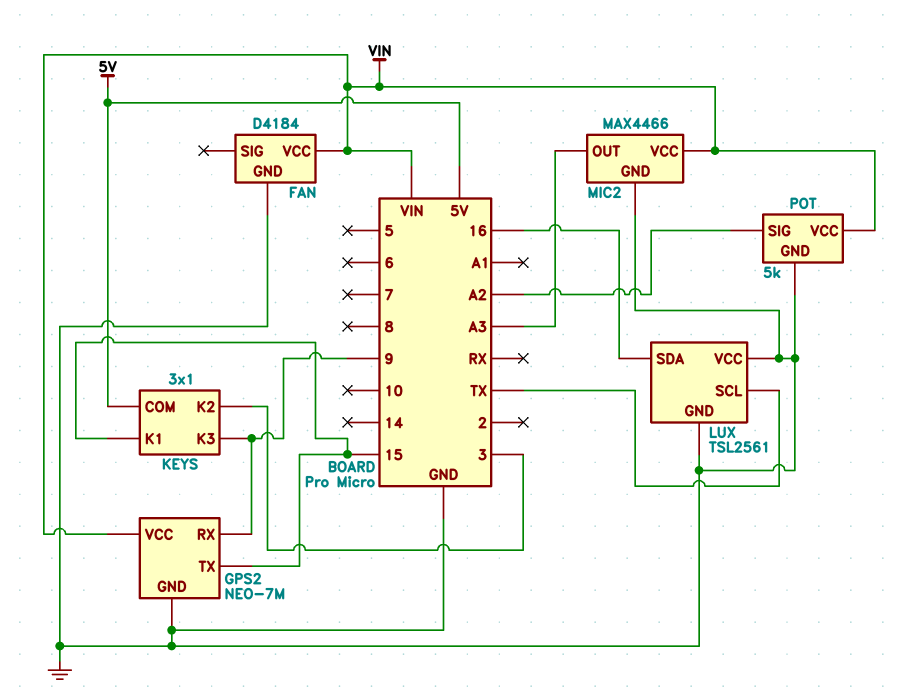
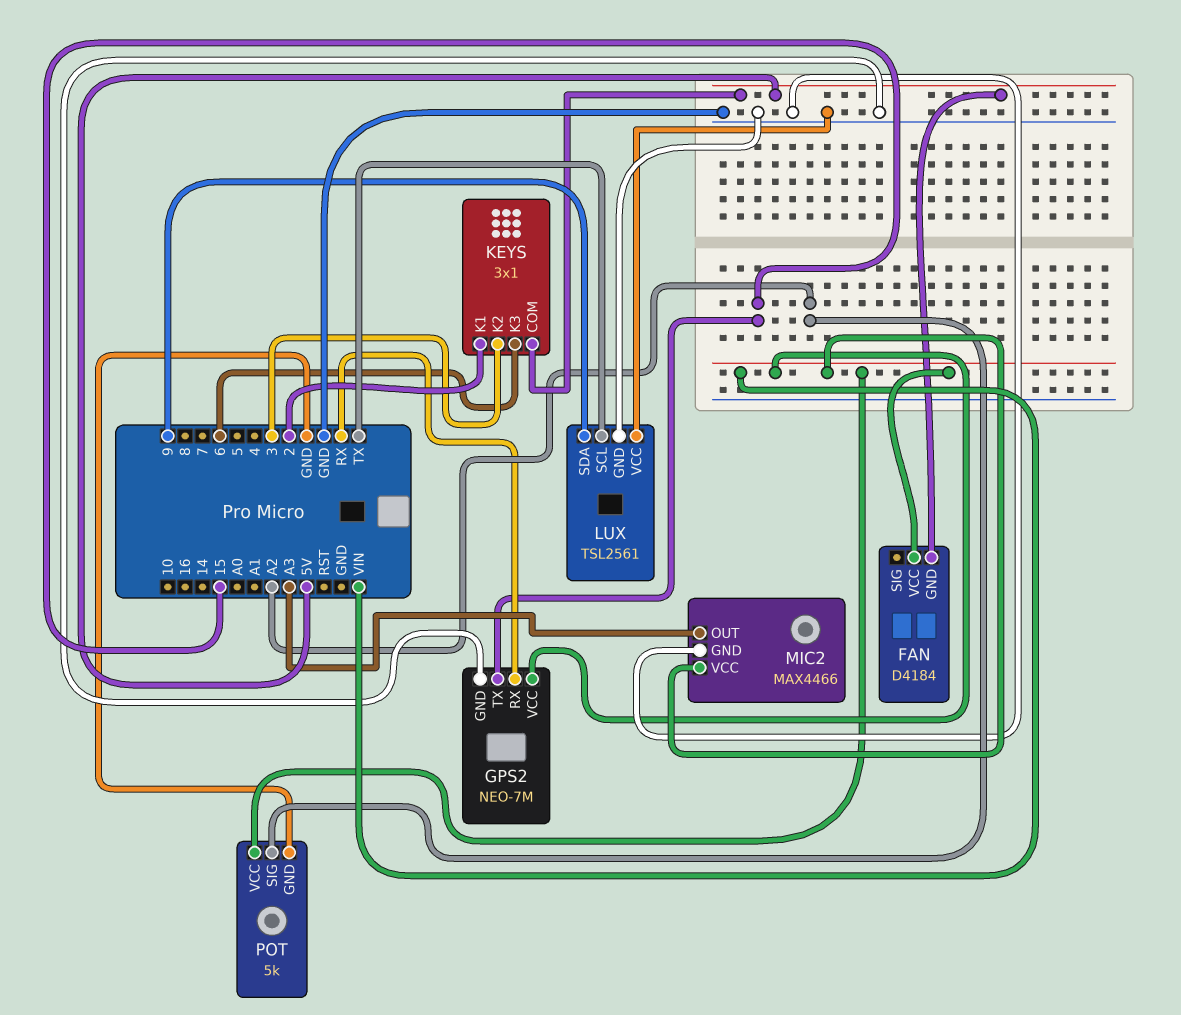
FAN pin GND: GND -> 5V
GPS2 pin RX: 9 -> RX
KEYS pin K1: 15 -> 2
KEYS pin K3: 9 -> 6
LUX pin SDA: 16 -> 9

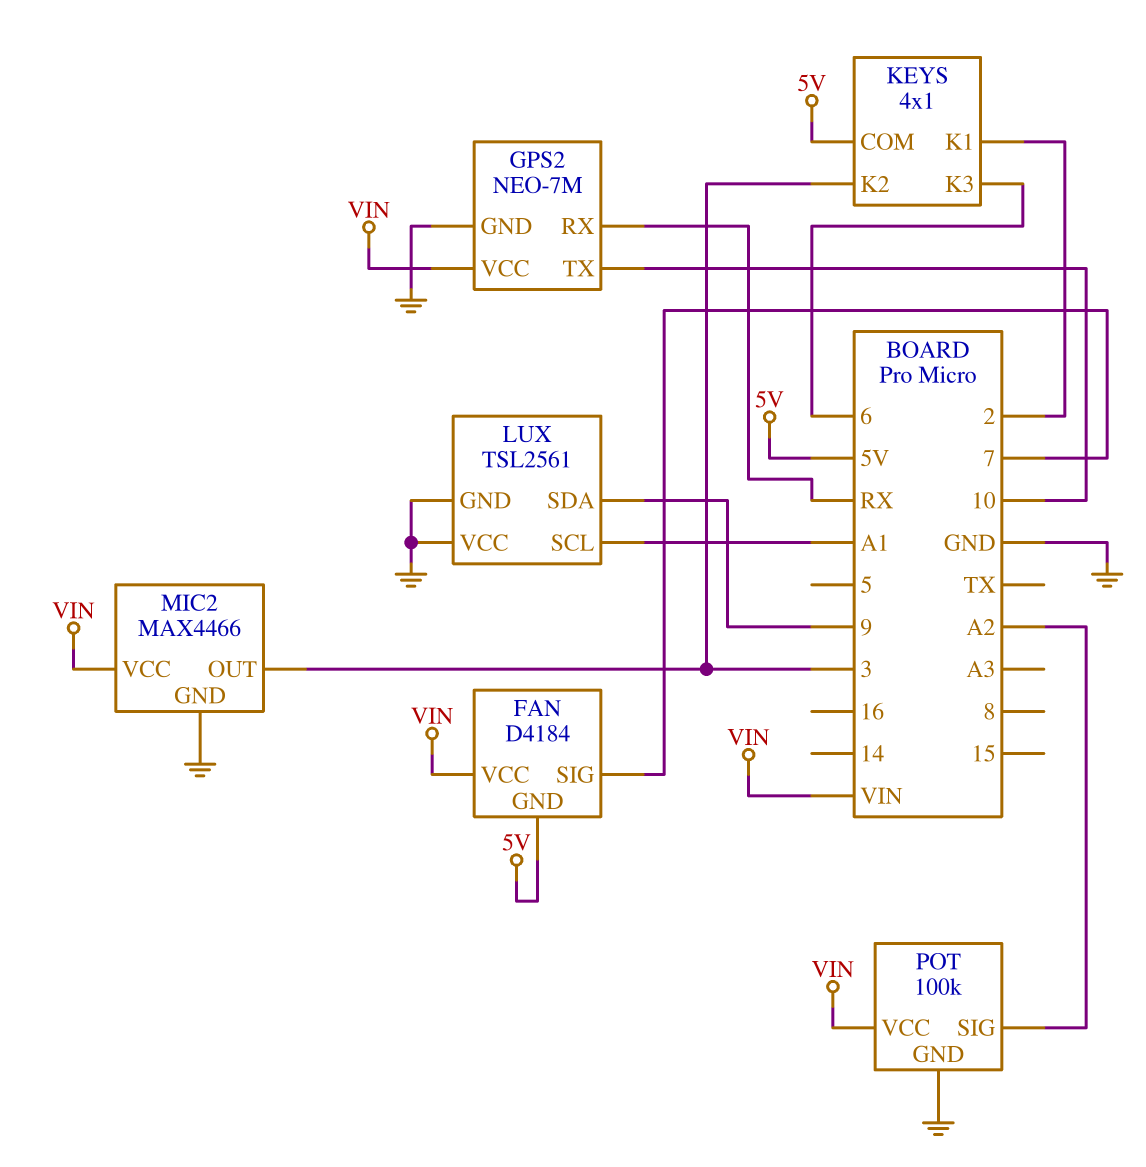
FAN pin SIG: none -> 7
GPS2 pin TX: 15 -> 10
KEYS: 3x1 -> 4x1
LUX pin SCL: TX -> A1
MIC2 pin OUT: A3 -> 3
POT: 5k -> 100k

